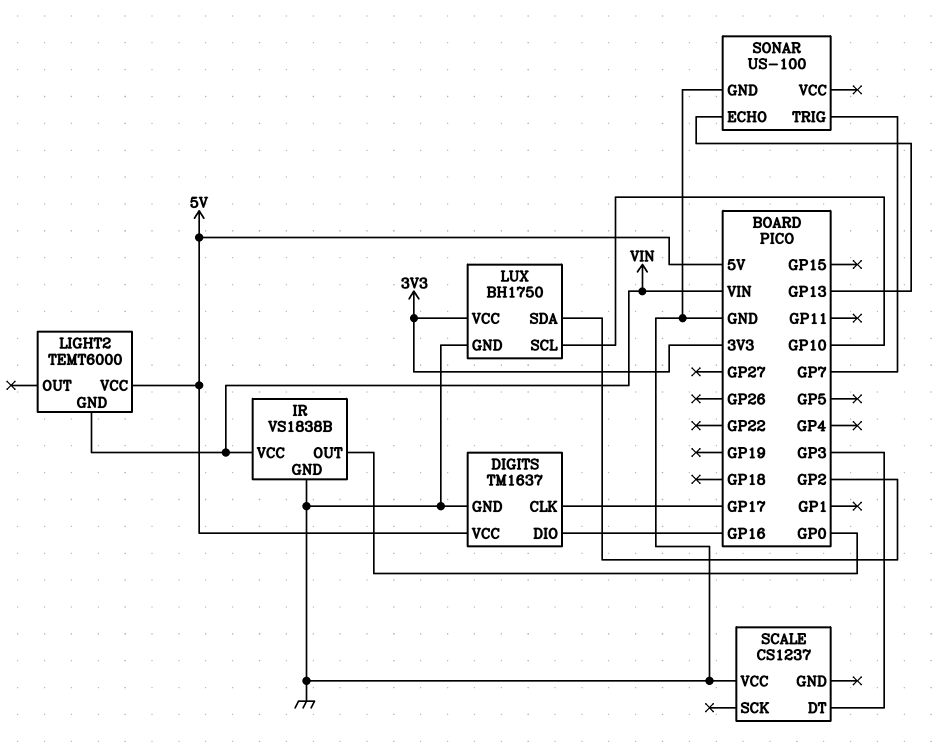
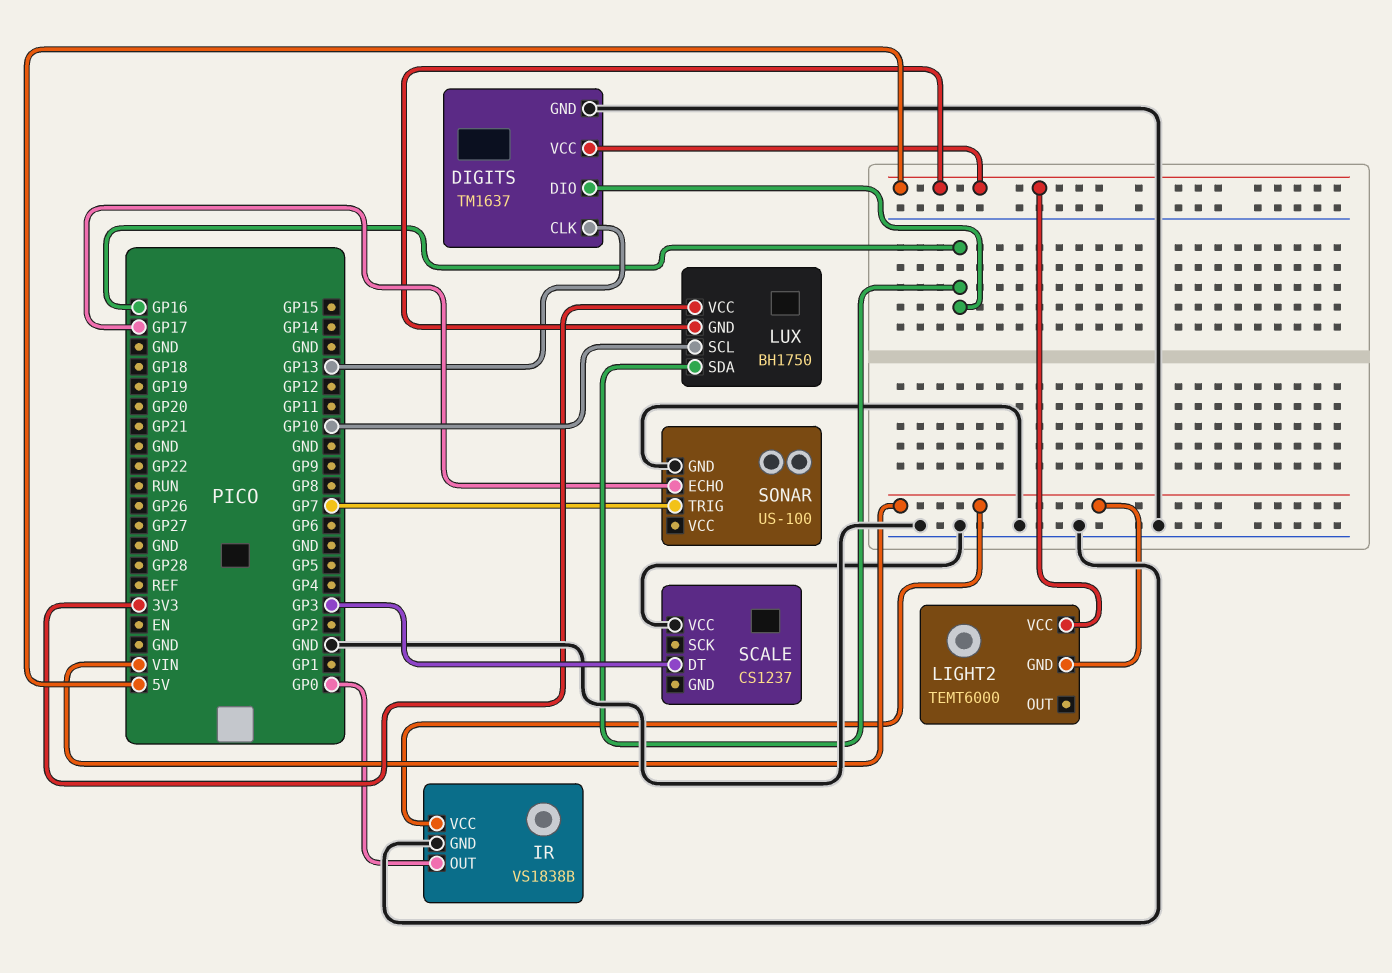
DIGITS pin CLK: GP17 -> GP13
LUX pin GND: GND -> 5V
LUX pin SDA: GP2 -> GP16
SONAR pin ECHO: GP13 -> GP17

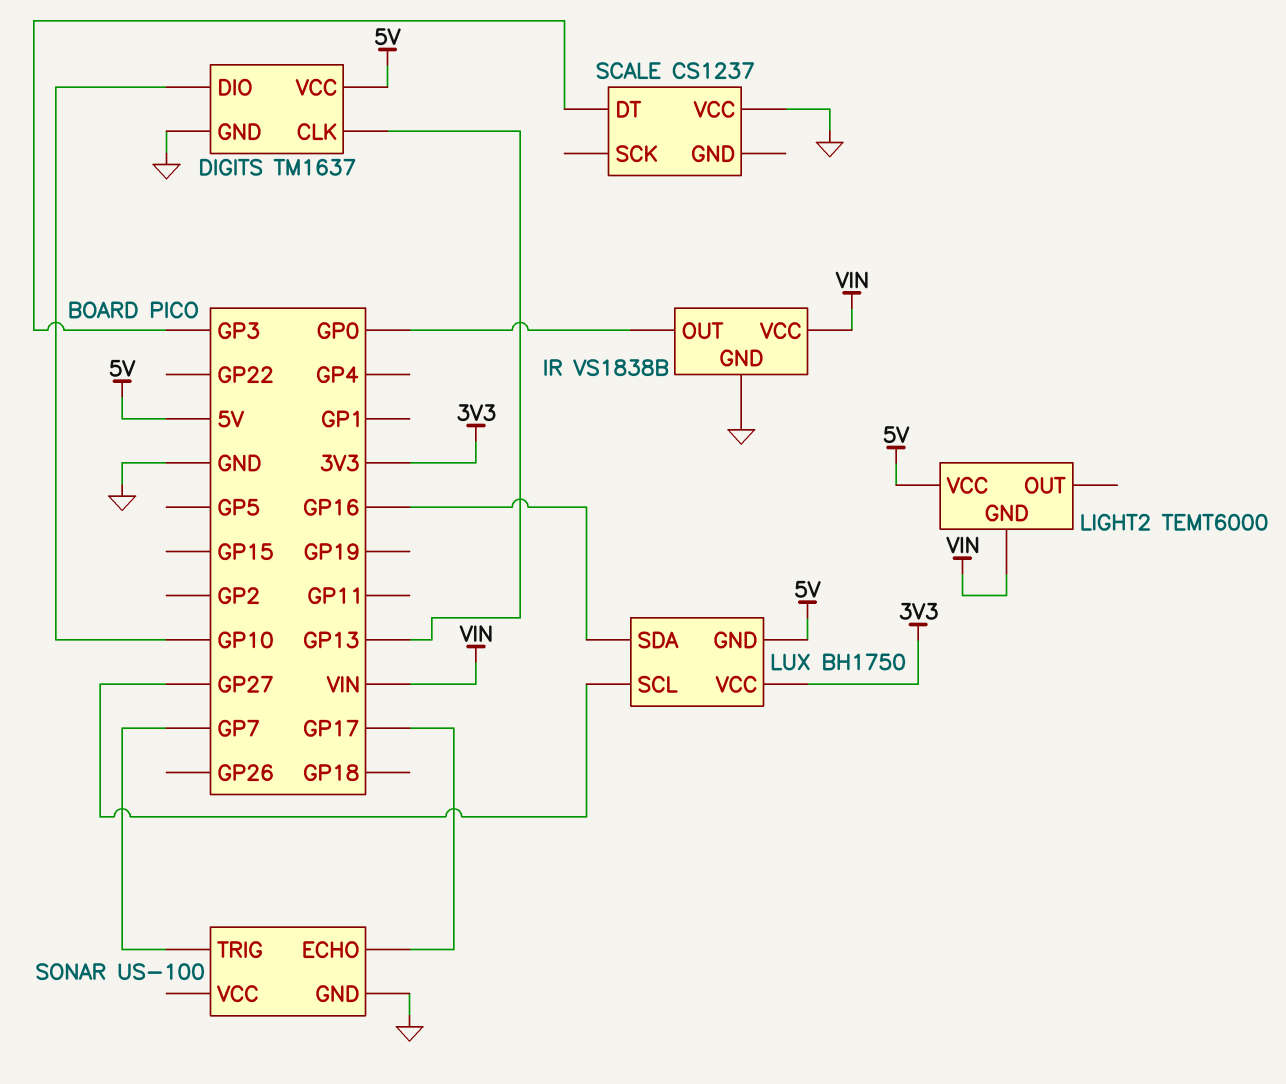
DIGITS pin DIO: GP16 -> GP10
LUX pin SCL: GP10 -> GP27

